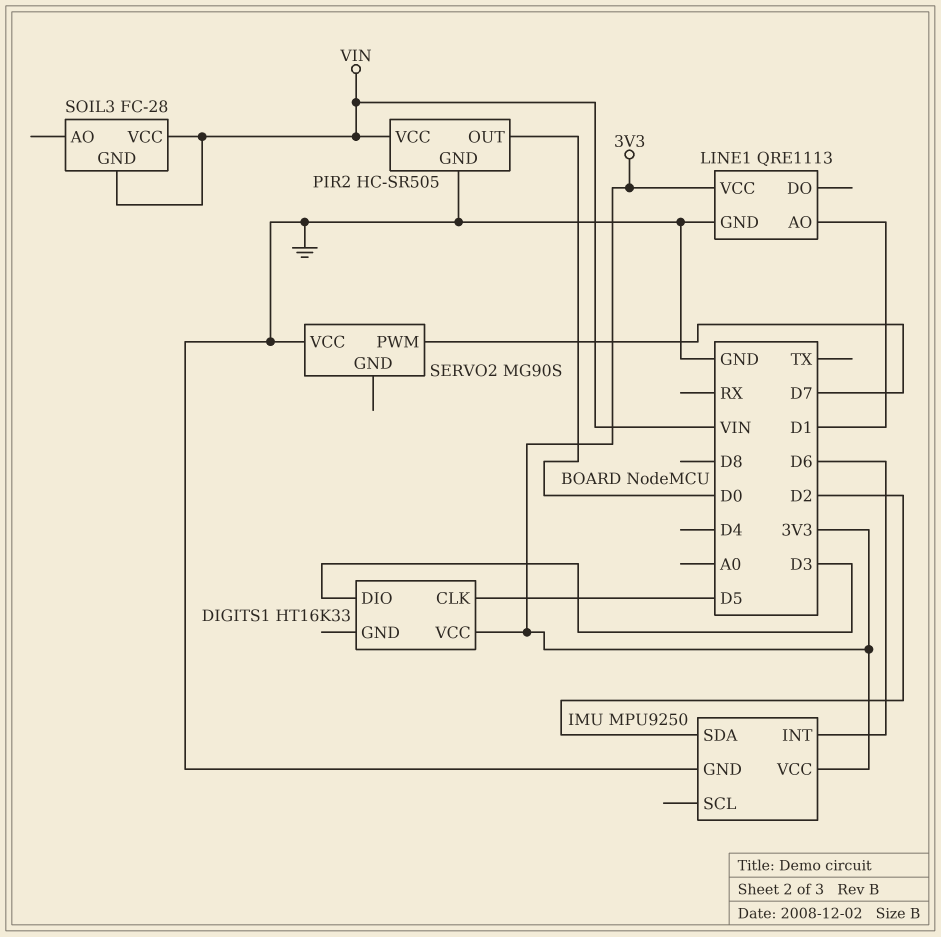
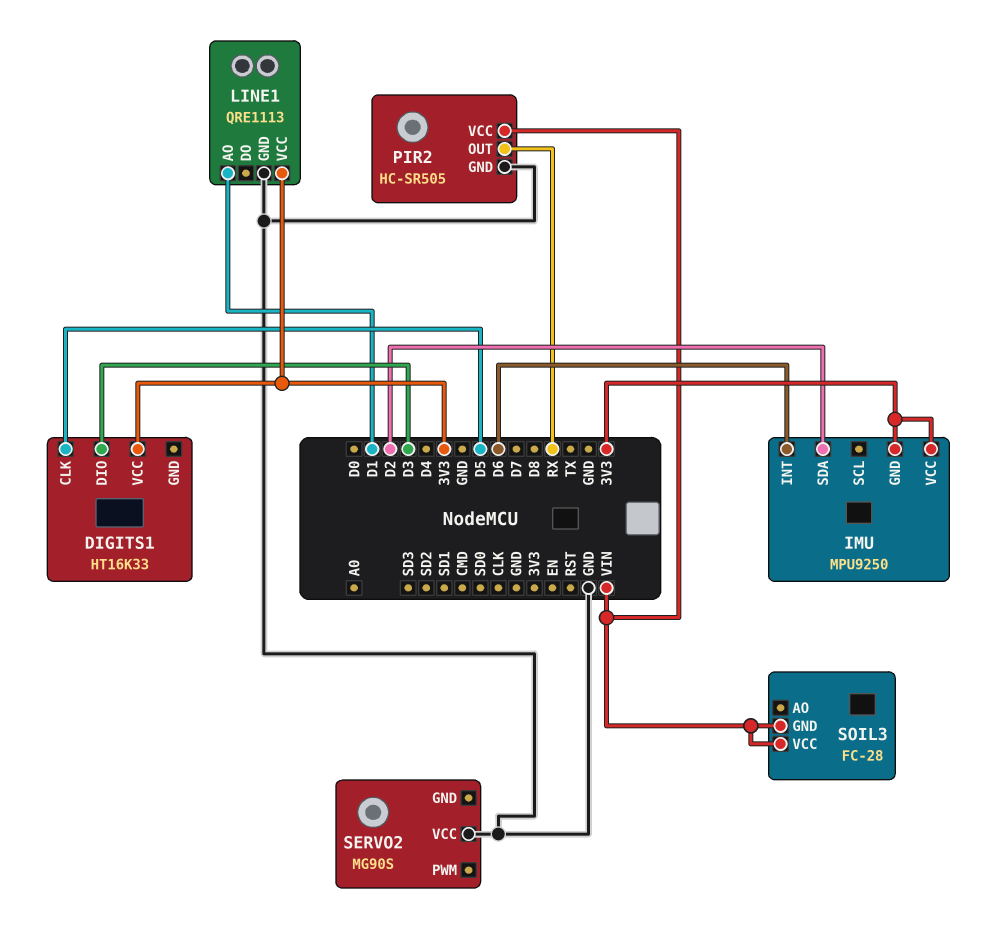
IMU pin GND: GND -> 3V3
PIR2 pin OUT: D0 -> RX
SERVO2 pin PWM: D7 -> none

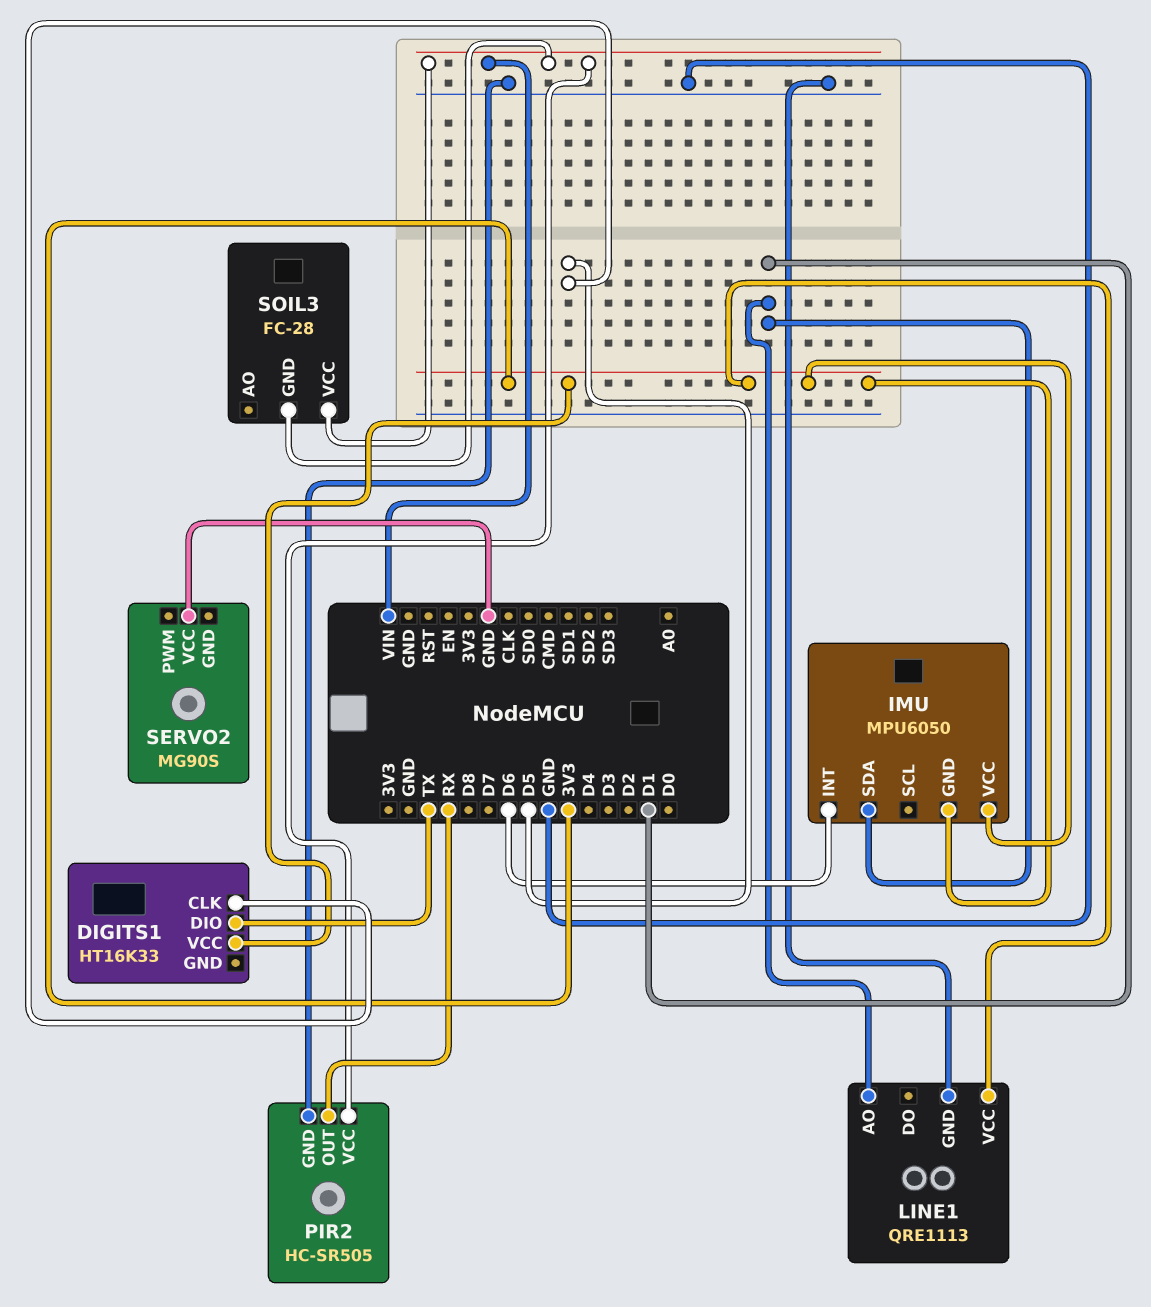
DIGITS1 pin DIO: D3 -> TX
IMU: MPU9250 -> MPU6050
IMU pin SDA: D2 -> D1

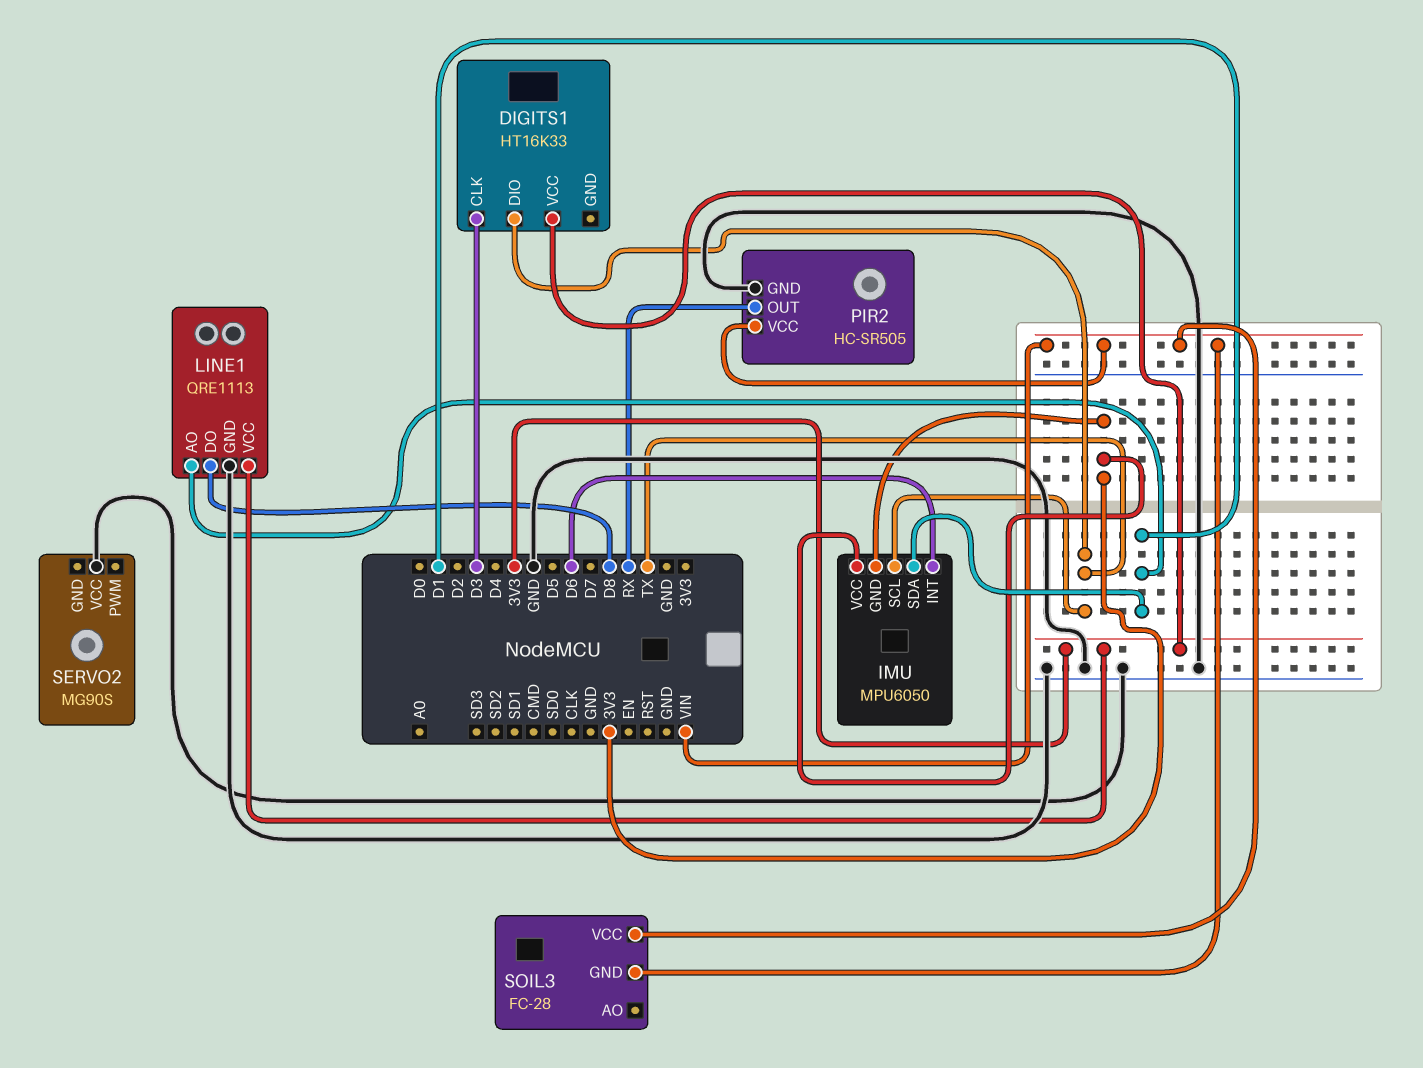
DIGITS1 pin CLK: D5 -> D3
IMU pin SCL: none -> TX
LINE1 pin DO: none -> D8

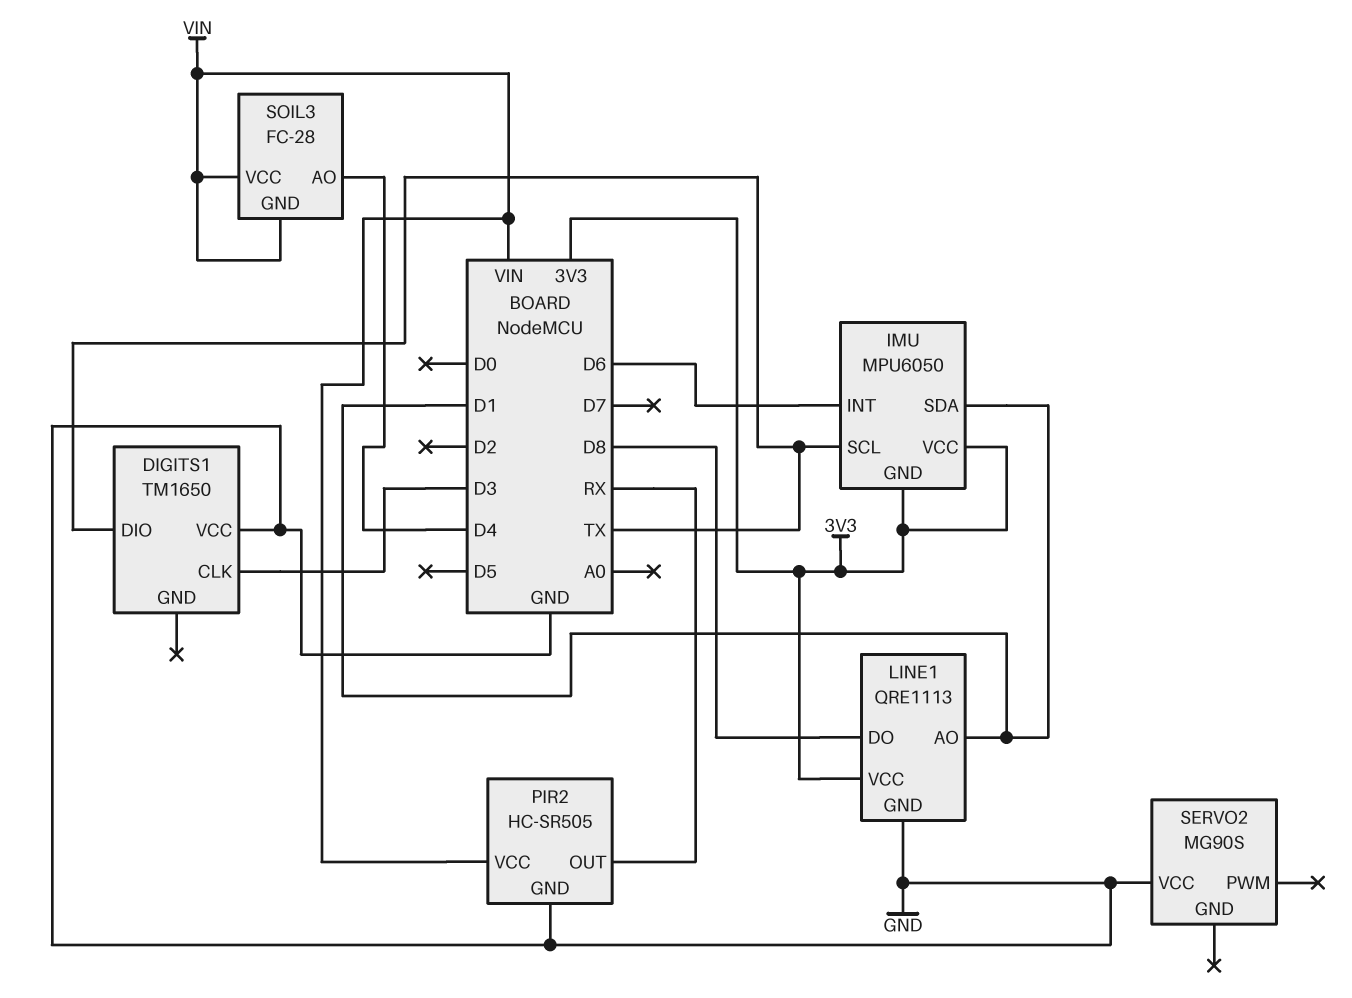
DIGITS1: HT16K33 -> TM1650
DIGITS1 pin VCC: 3V3 -> GND
SOIL3 pin AO: none -> D4

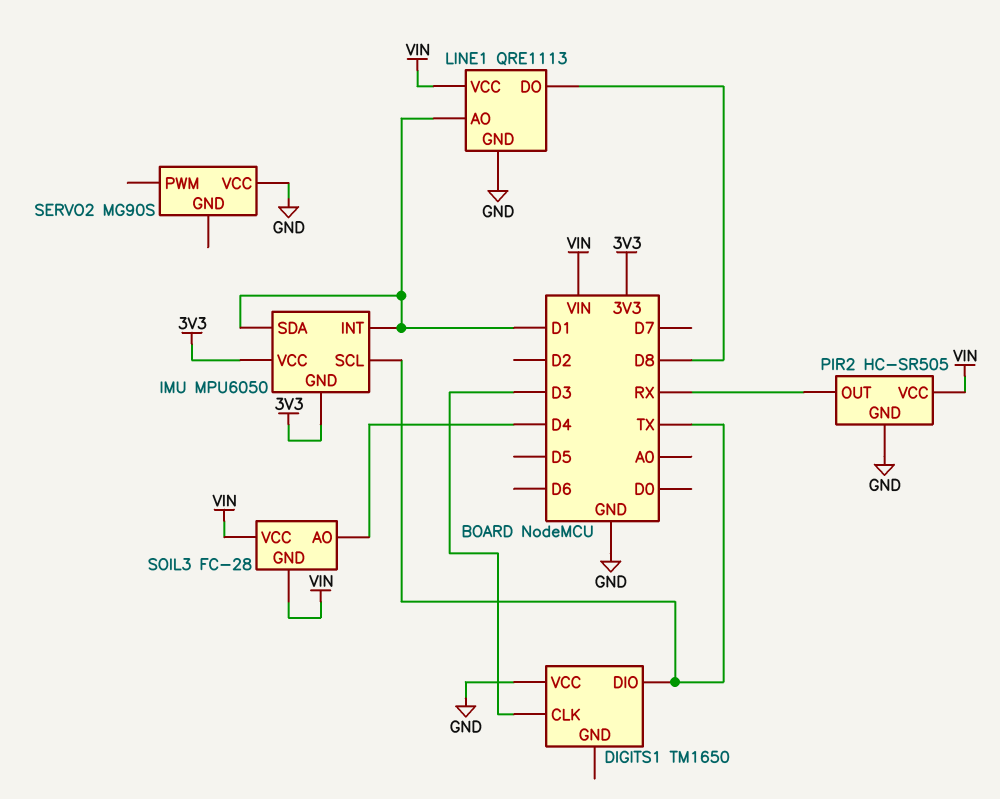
IMU pin INT: D6 -> D1
LINE1 pin VCC: 3V3 -> VIN

